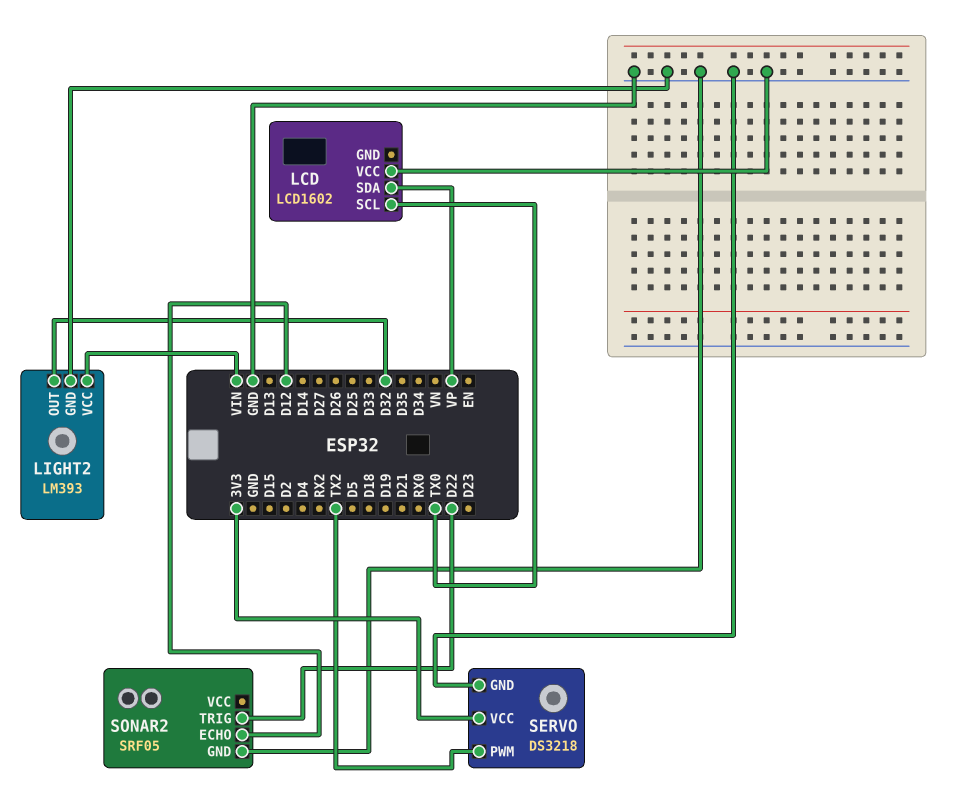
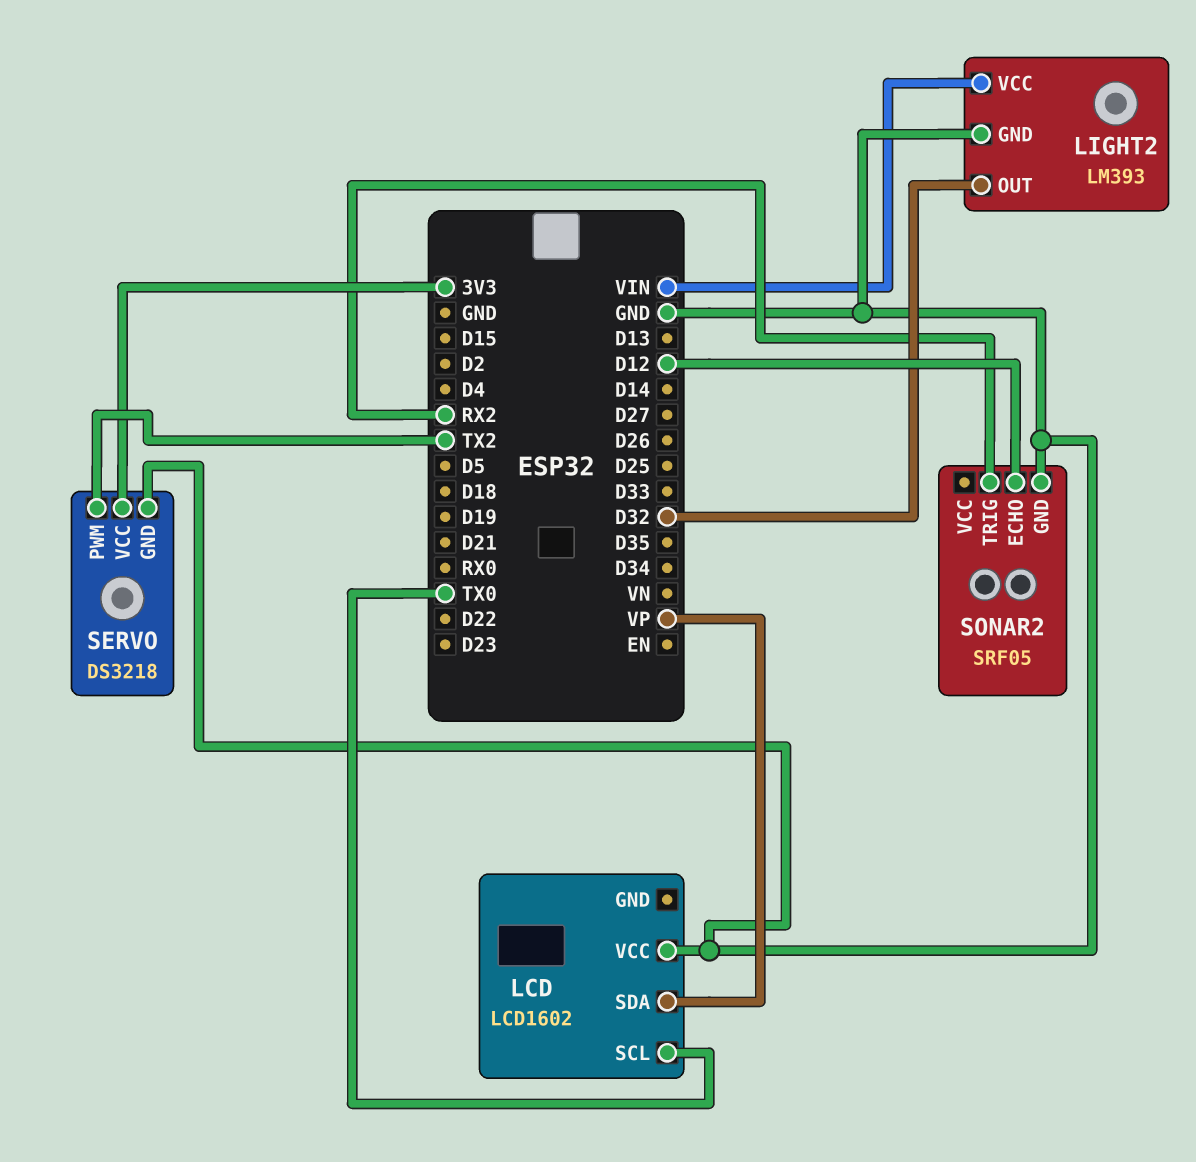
SONAR2 pin TRIG: D22 -> RX2

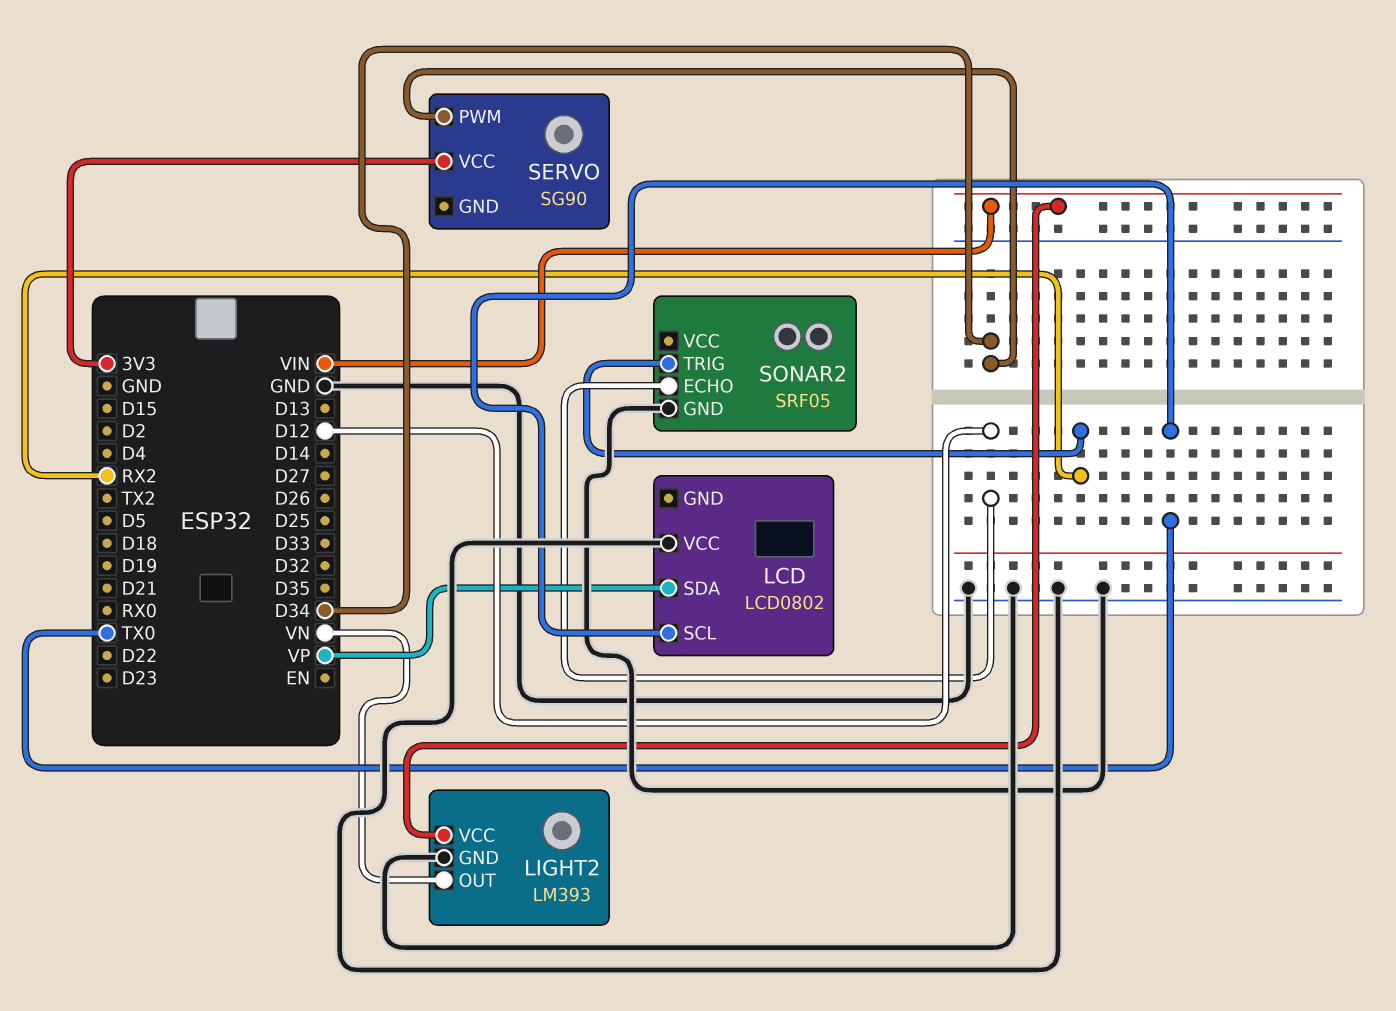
LCD: LCD1602 -> LCD0802
LIGHT2 pin OUT: D32 -> VN
SERVO: DS3218 -> SG90
SERVO pin GND: GND -> none
SERVO pin PWM: TX2 -> D34

